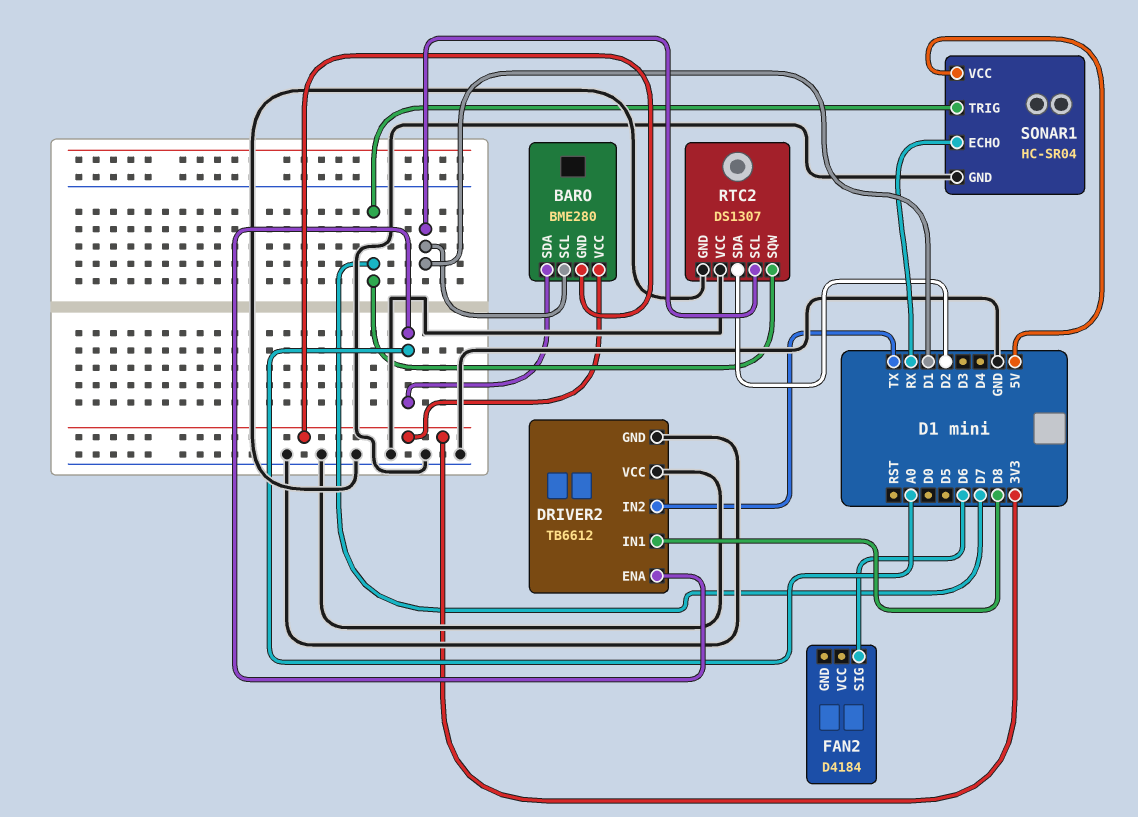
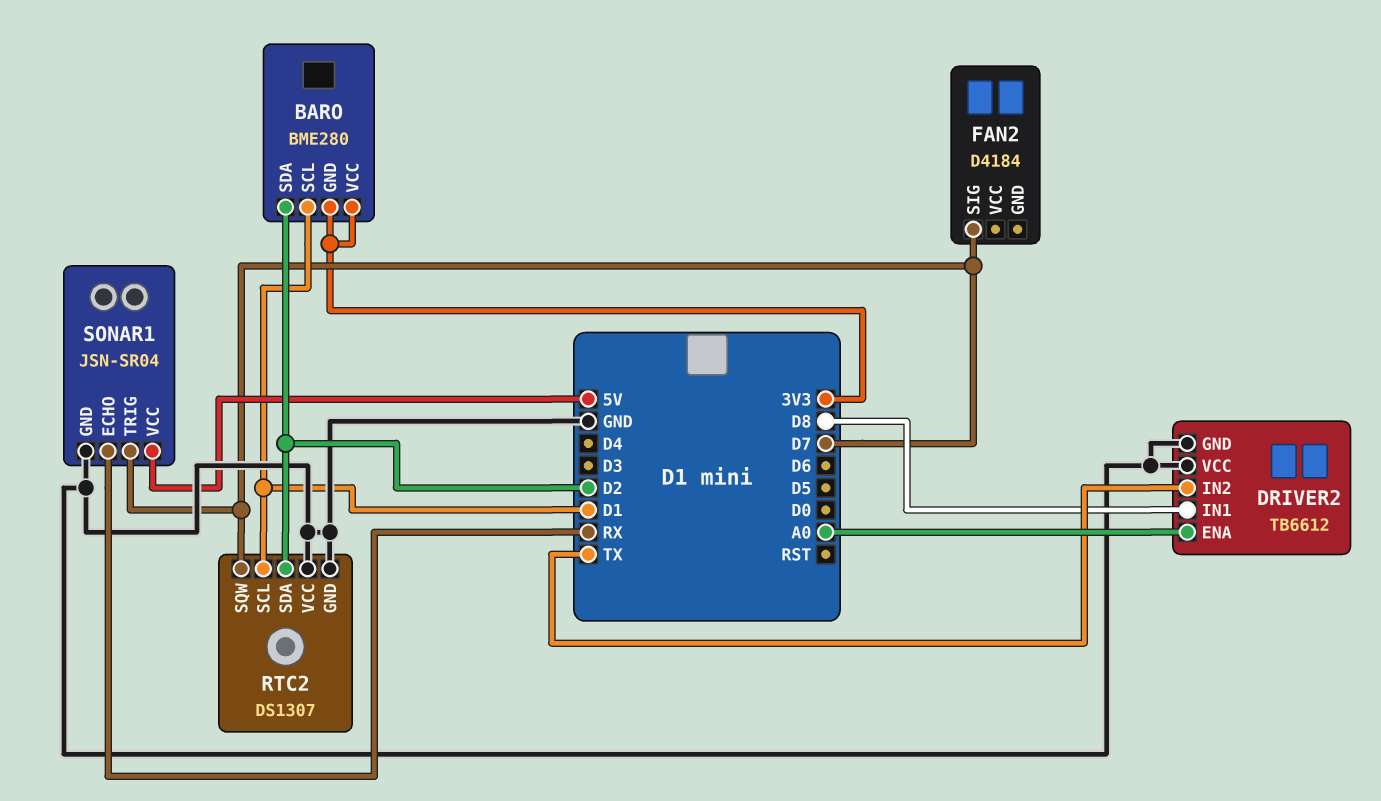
BARO pin SDA: A0 -> D2
FAN2 pin SIG: D6 -> D7
SONAR1: HC-SR04 -> JSN-SR04

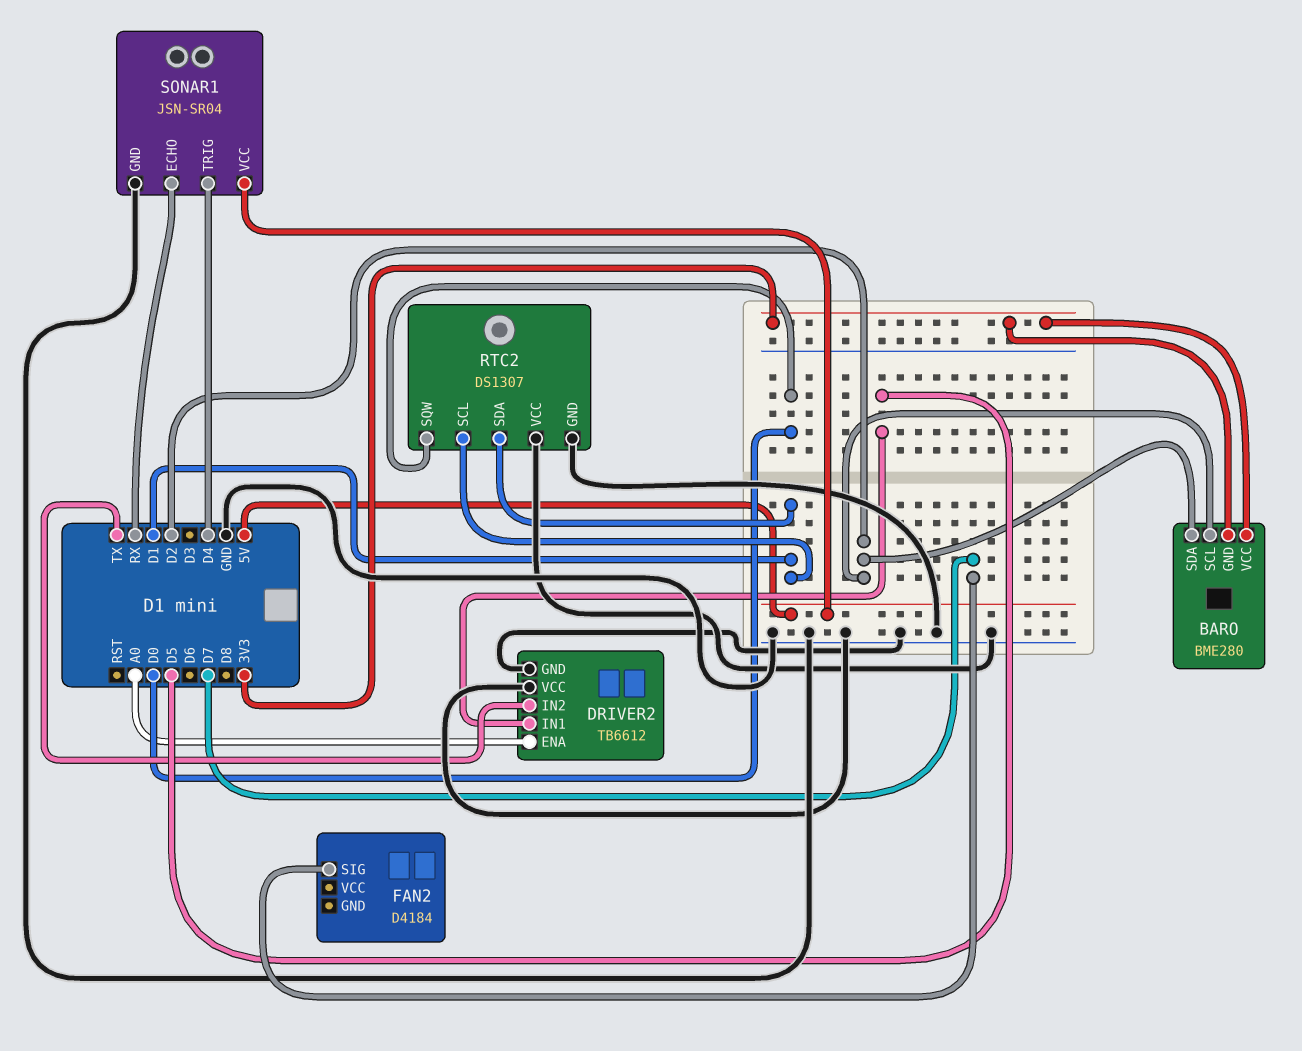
BARO pin SCL: D1 -> D2
DRIVER2 pin IN1: D8 -> D5
RTC2 pin SDA: D2 -> D1
RTC2 pin SQW: D7 -> D0
SONAR1 pin TRIG: D7 -> D4

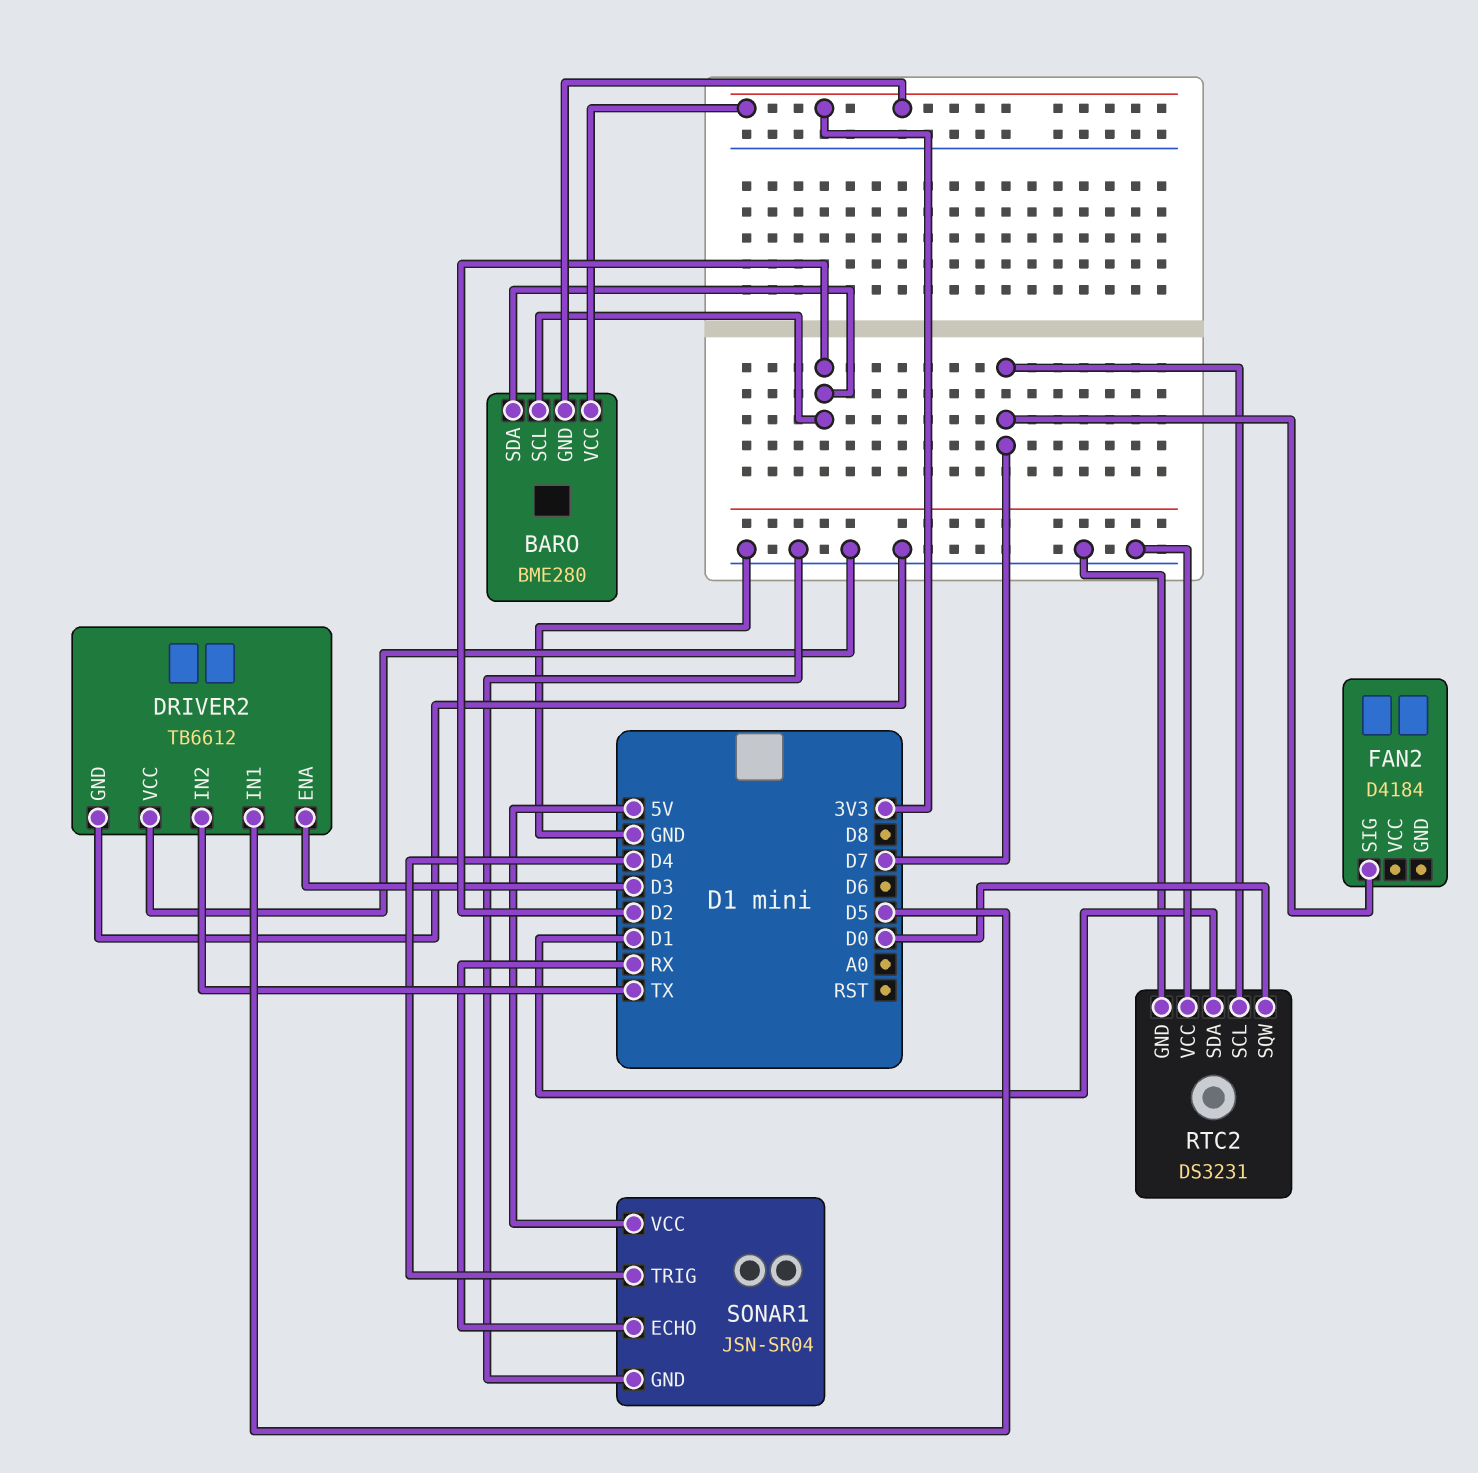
DRIVER2 pin ENA: A0 -> D3
RTC2: DS1307 -> DS3231
RTC2 pin SCL: D1 -> D7

